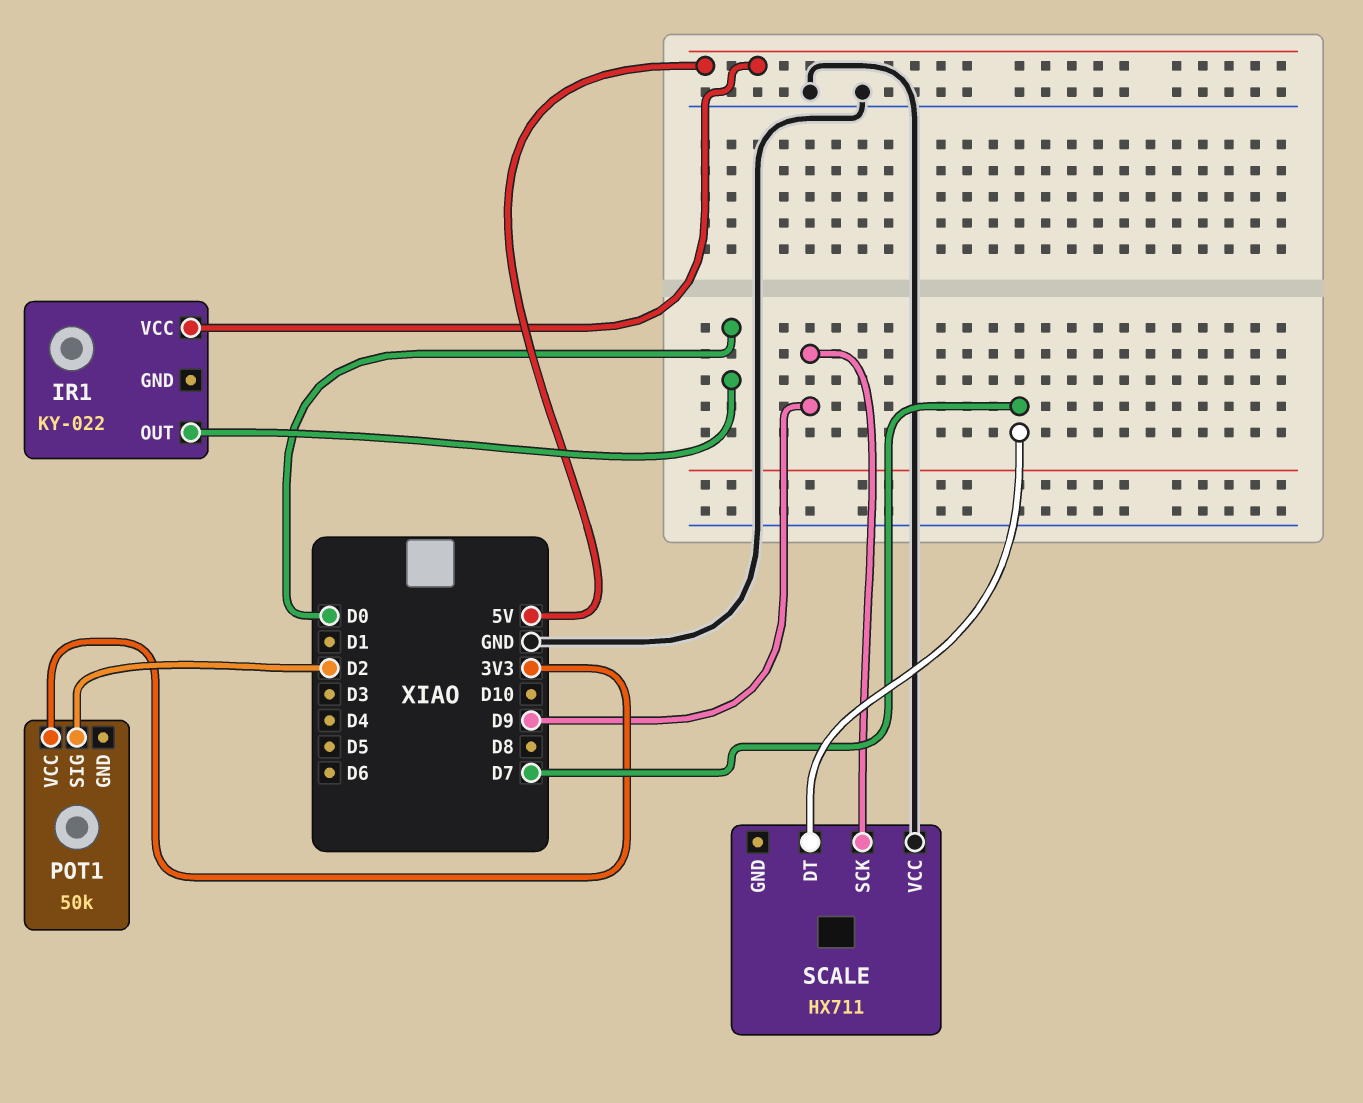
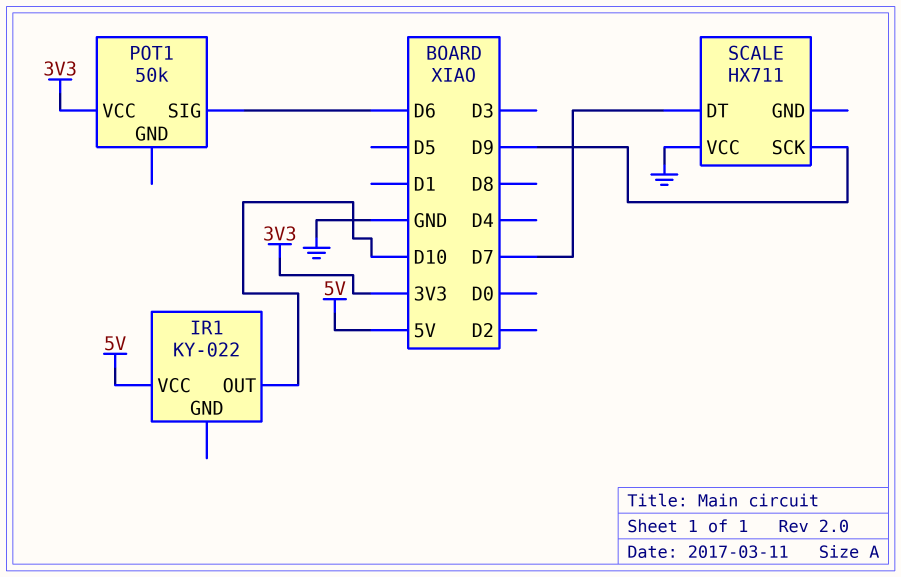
IR1 pin OUT: D0 -> D10
POT1 pin SIG: D2 -> D6

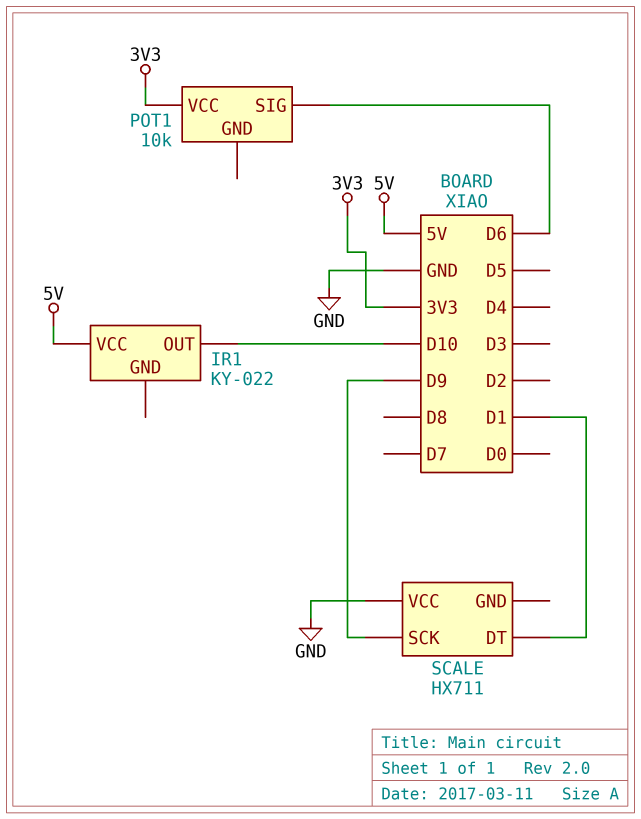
POT1: 50k -> 10k
SCALE pin DT: D7 -> D1

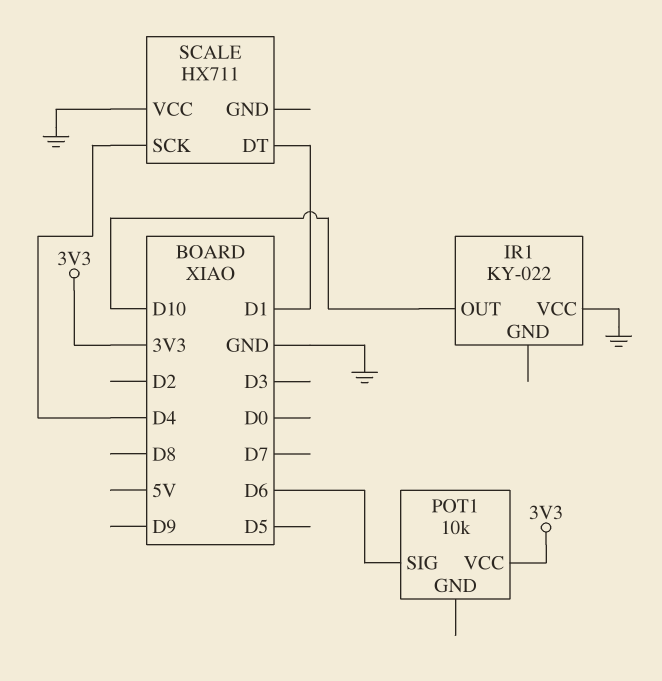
IR1 pin VCC: 5V -> GND
SCALE pin SCK: D9 -> D4

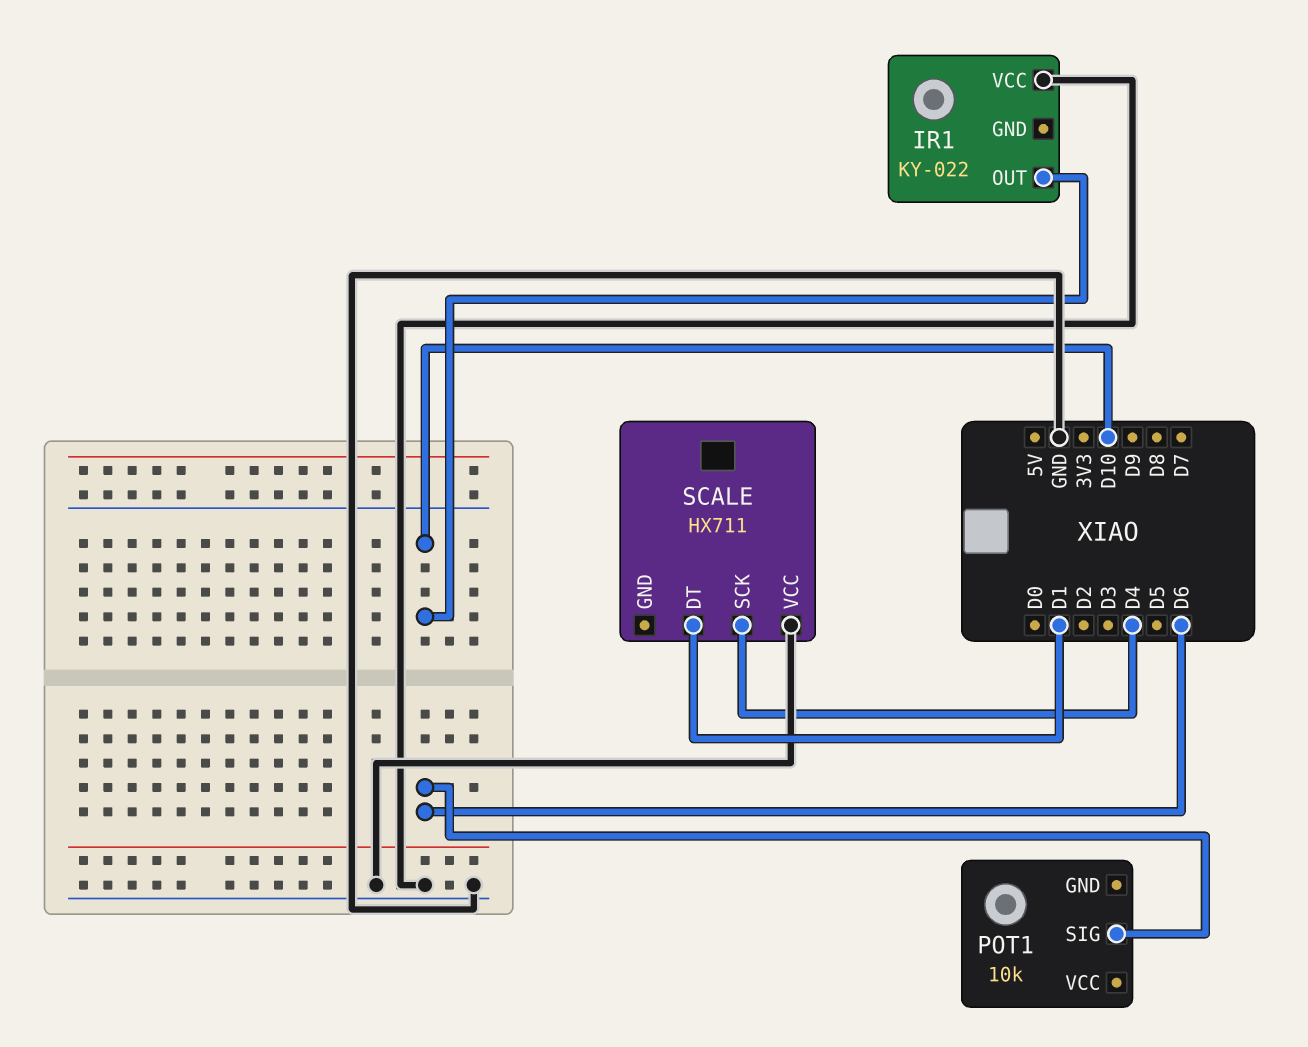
POT1 pin VCC: 3V3 -> none

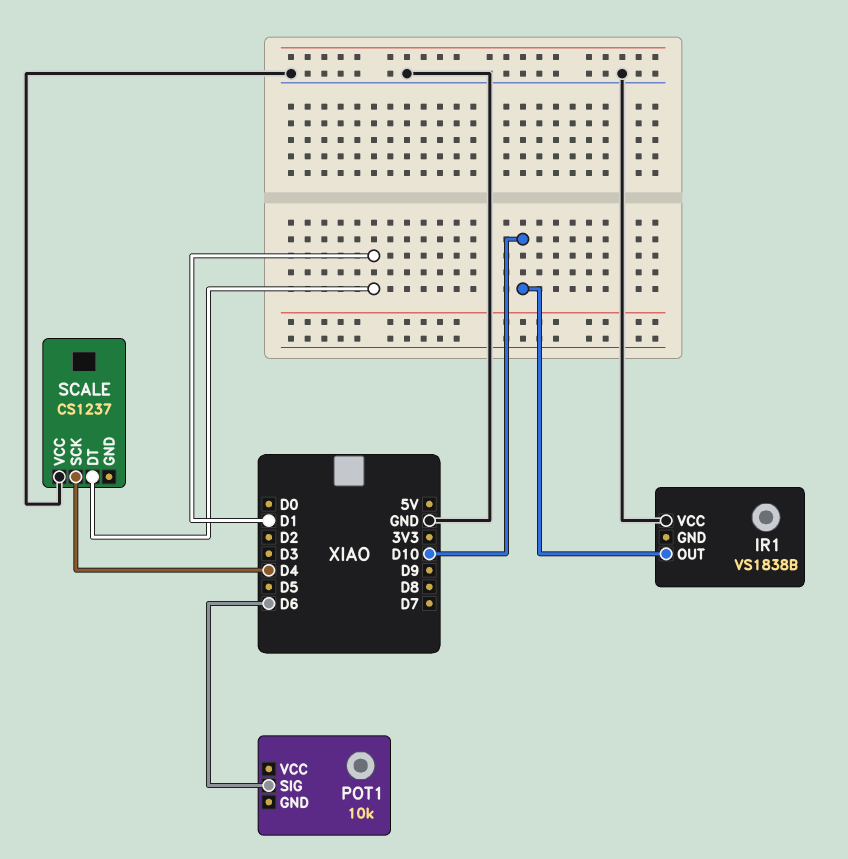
IR1: KY-022 -> VS1838B
SCALE: HX711 -> CS1237

